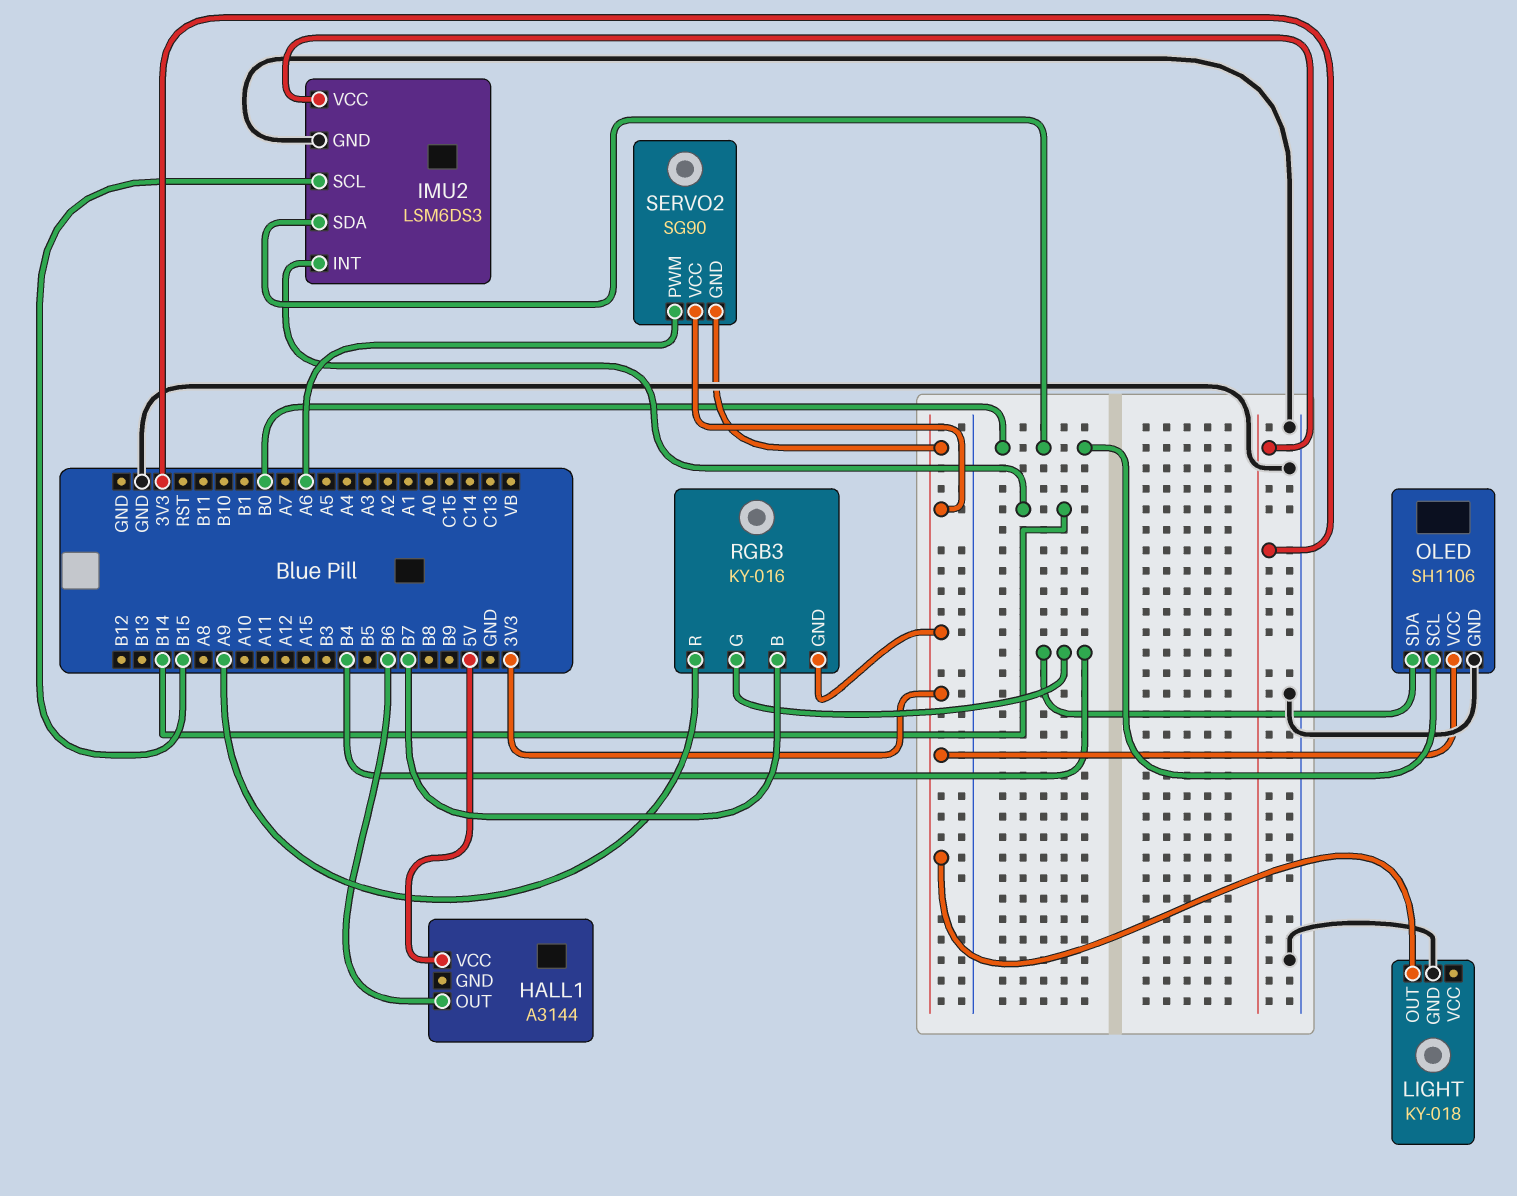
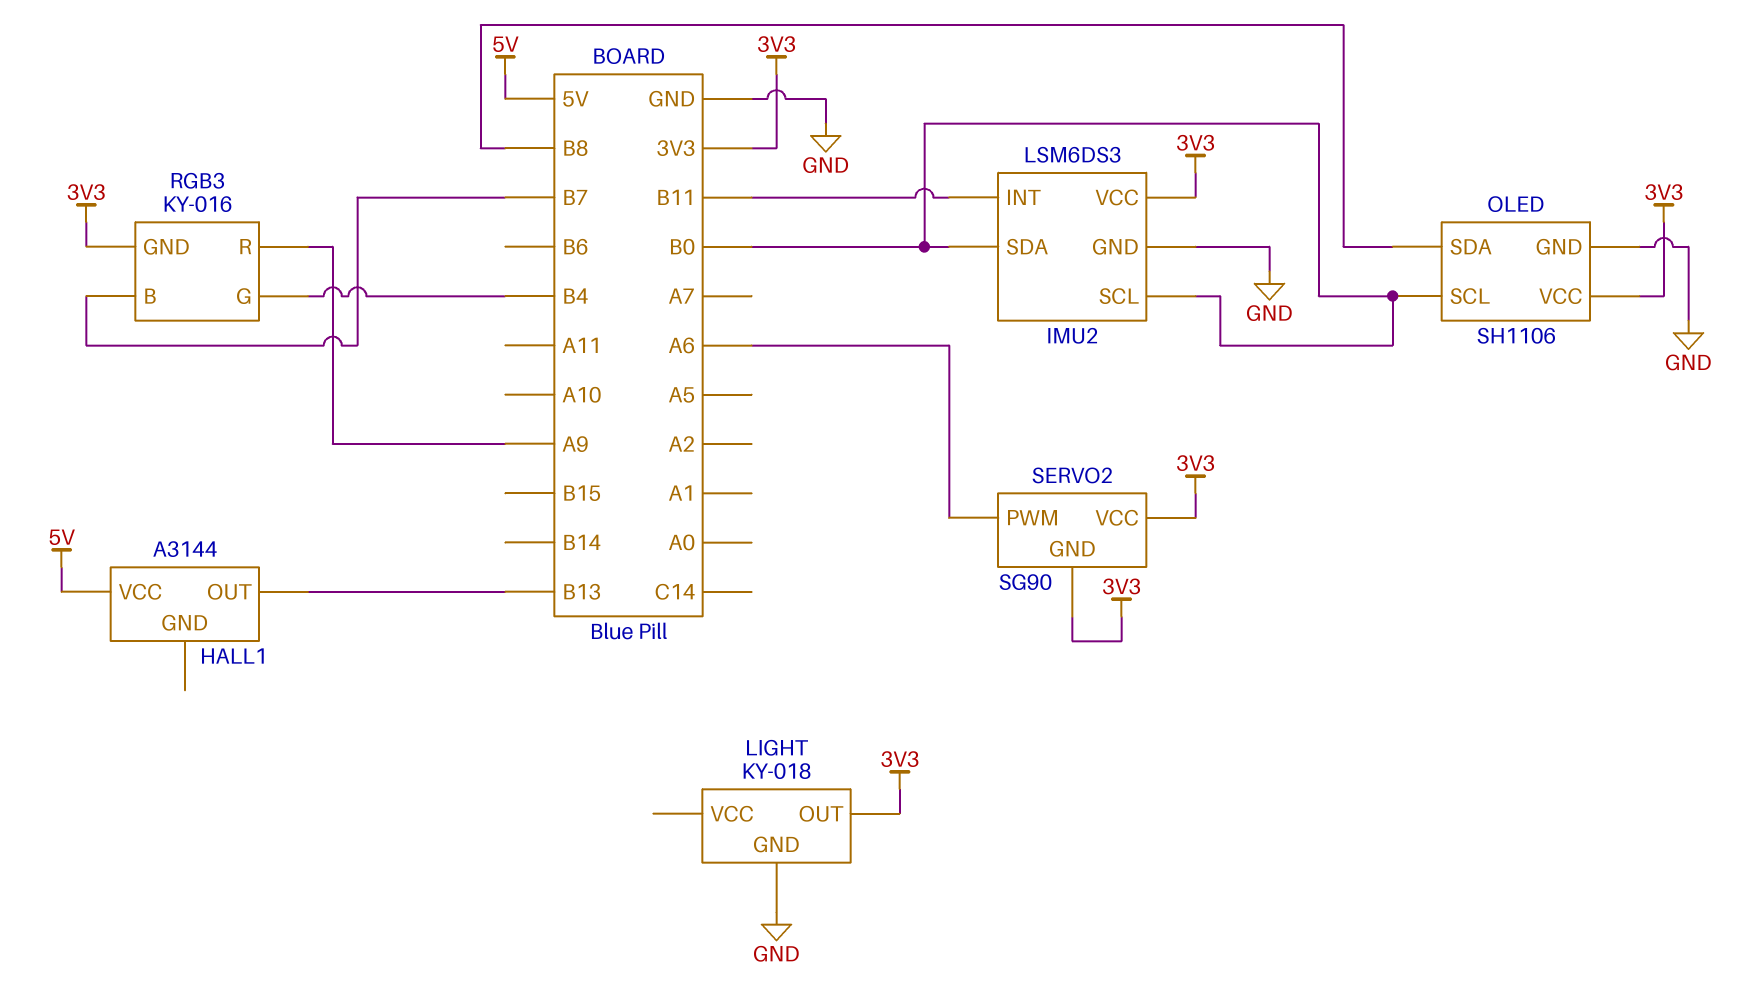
HALL1 pin OUT: B6 -> B13
IMU2 pin INT: B14 -> B11
IMU2 pin SCL: B15 -> B0
OLED pin SDA: B4 -> B8

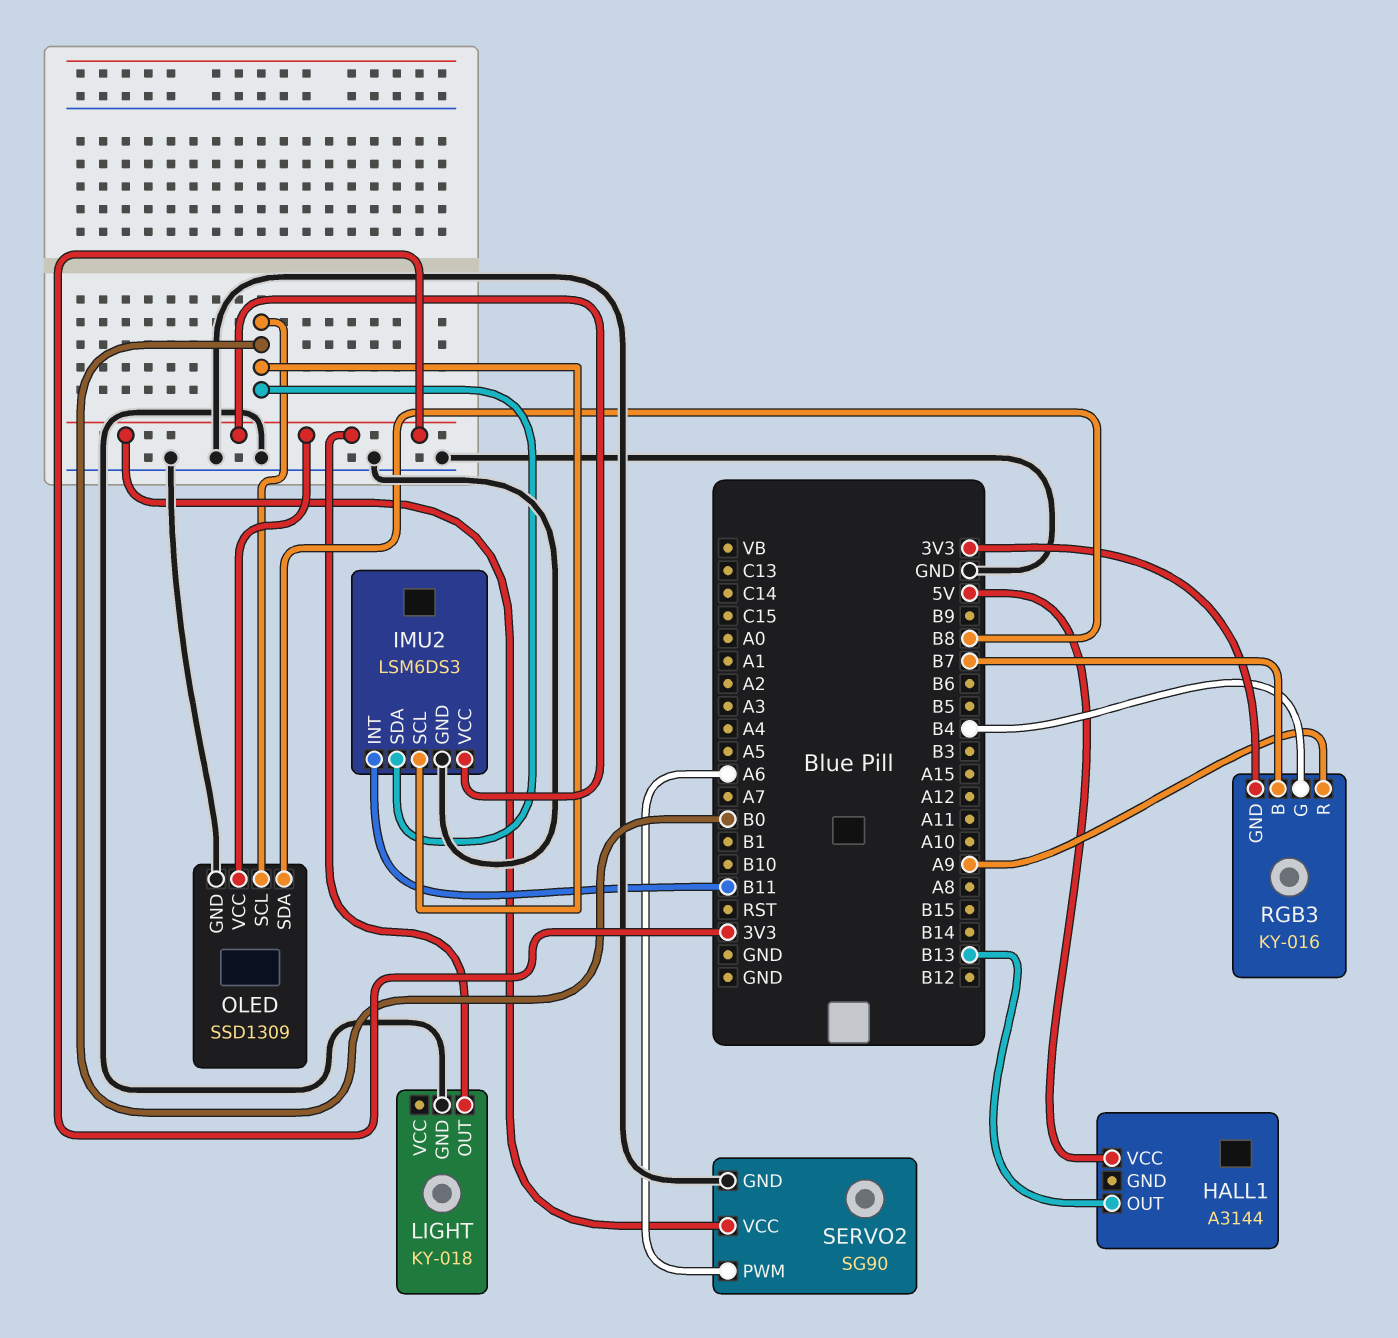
OLED: SH1106 -> SSD1309
SERVO2 pin GND: 3V3 -> GND

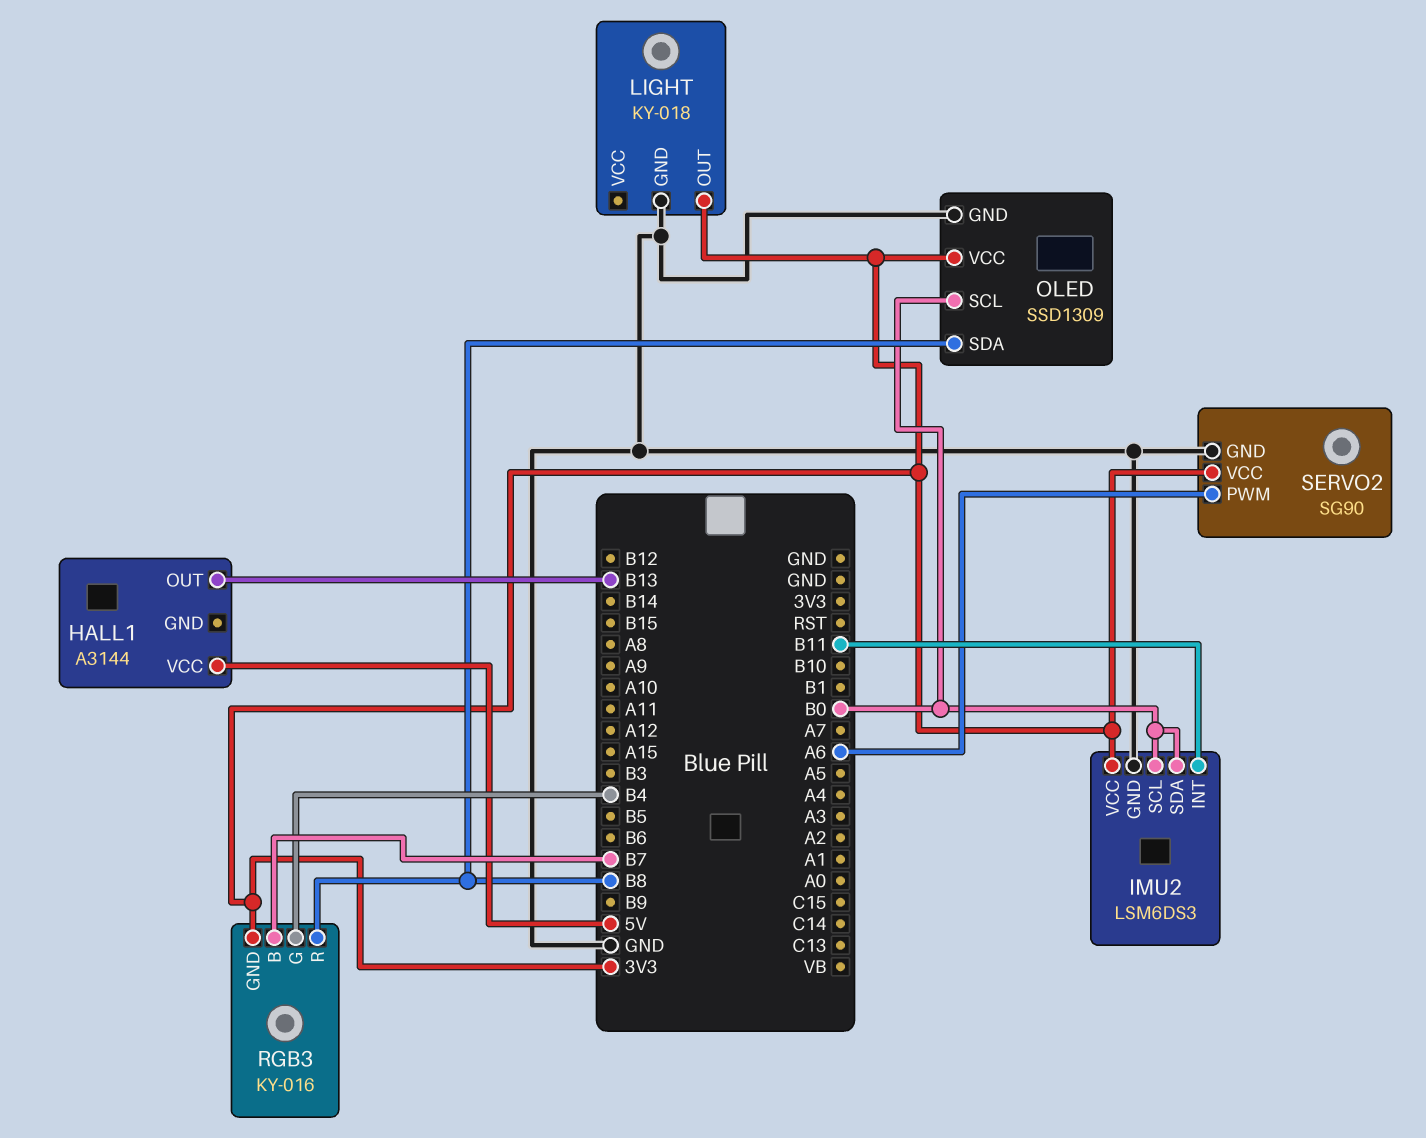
RGB3 pin R: A9 -> B8

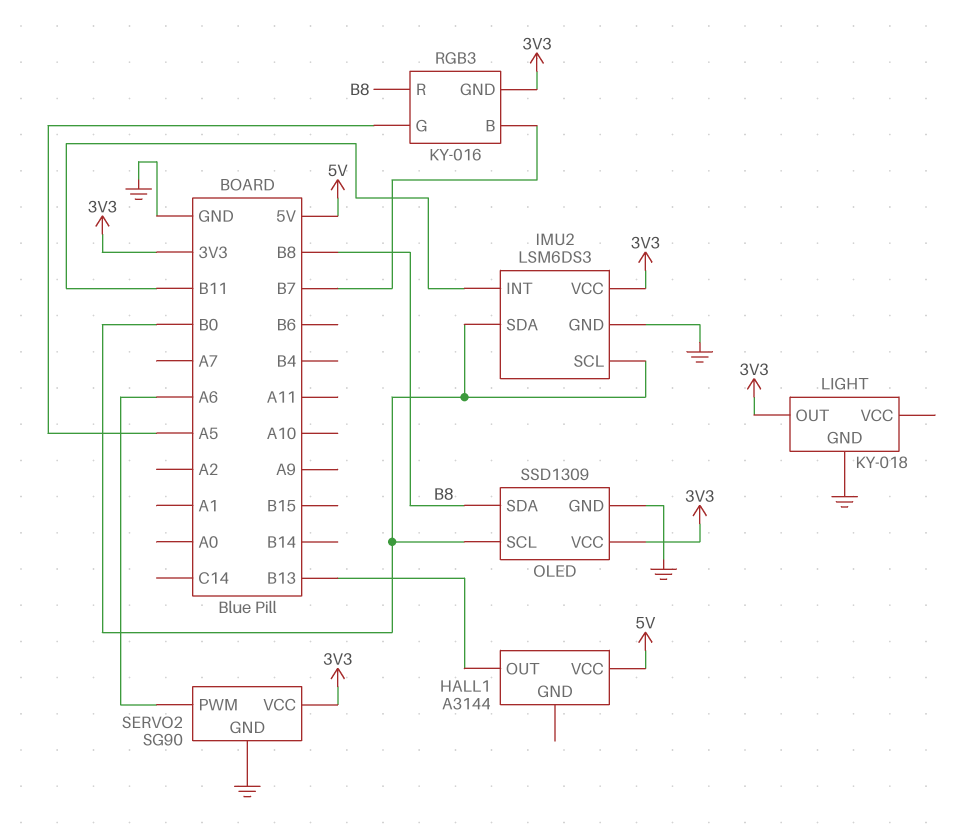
RGB3 pin G: B4 -> A5

